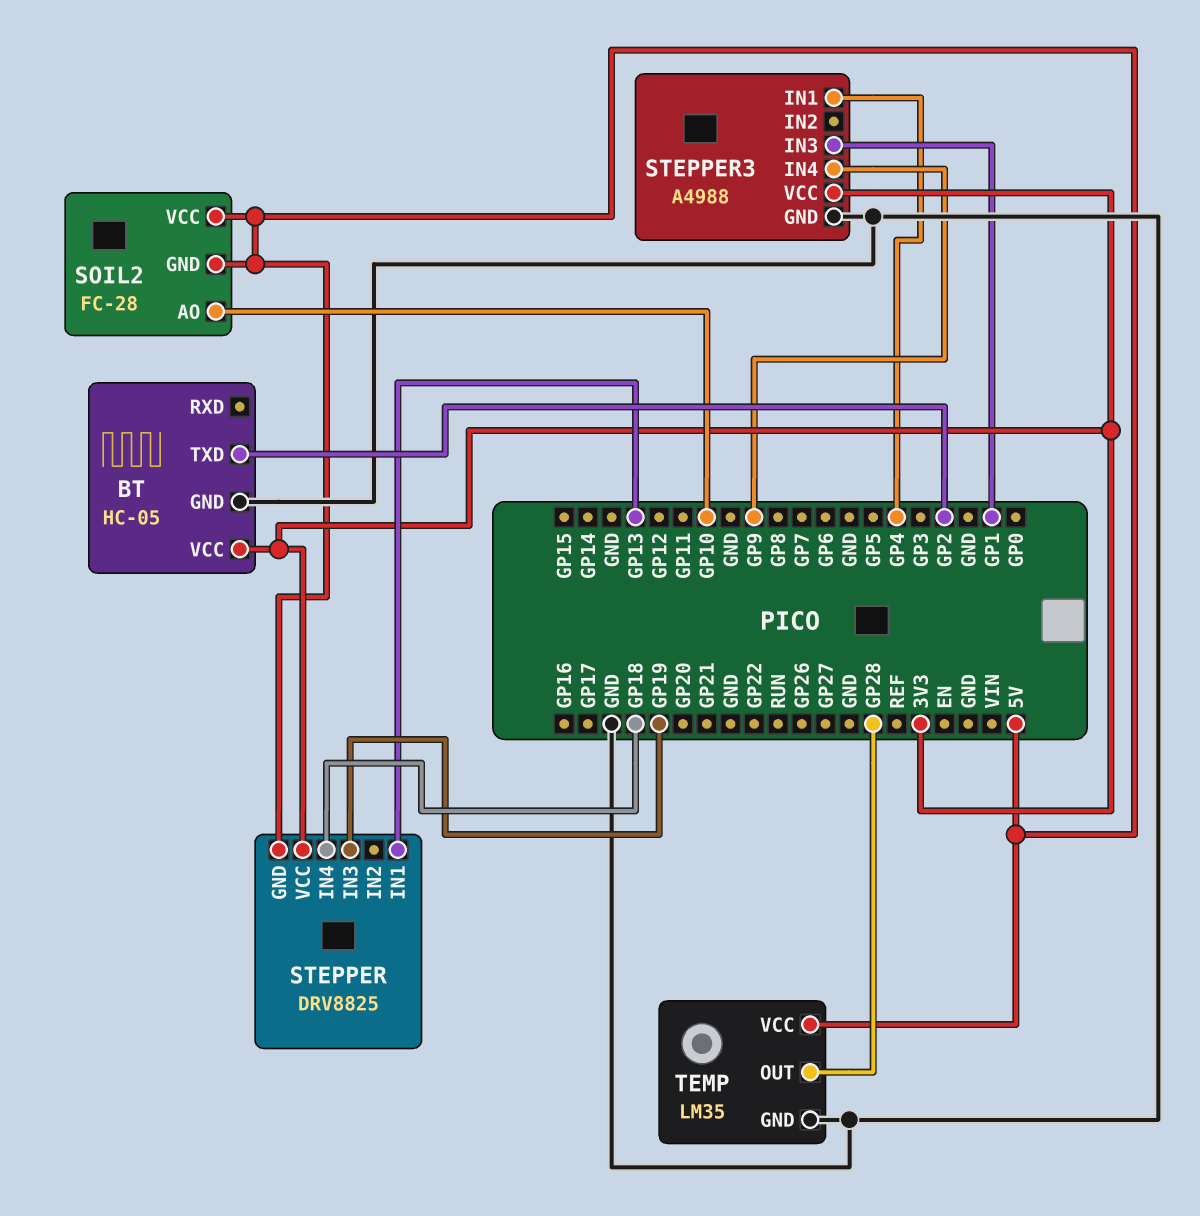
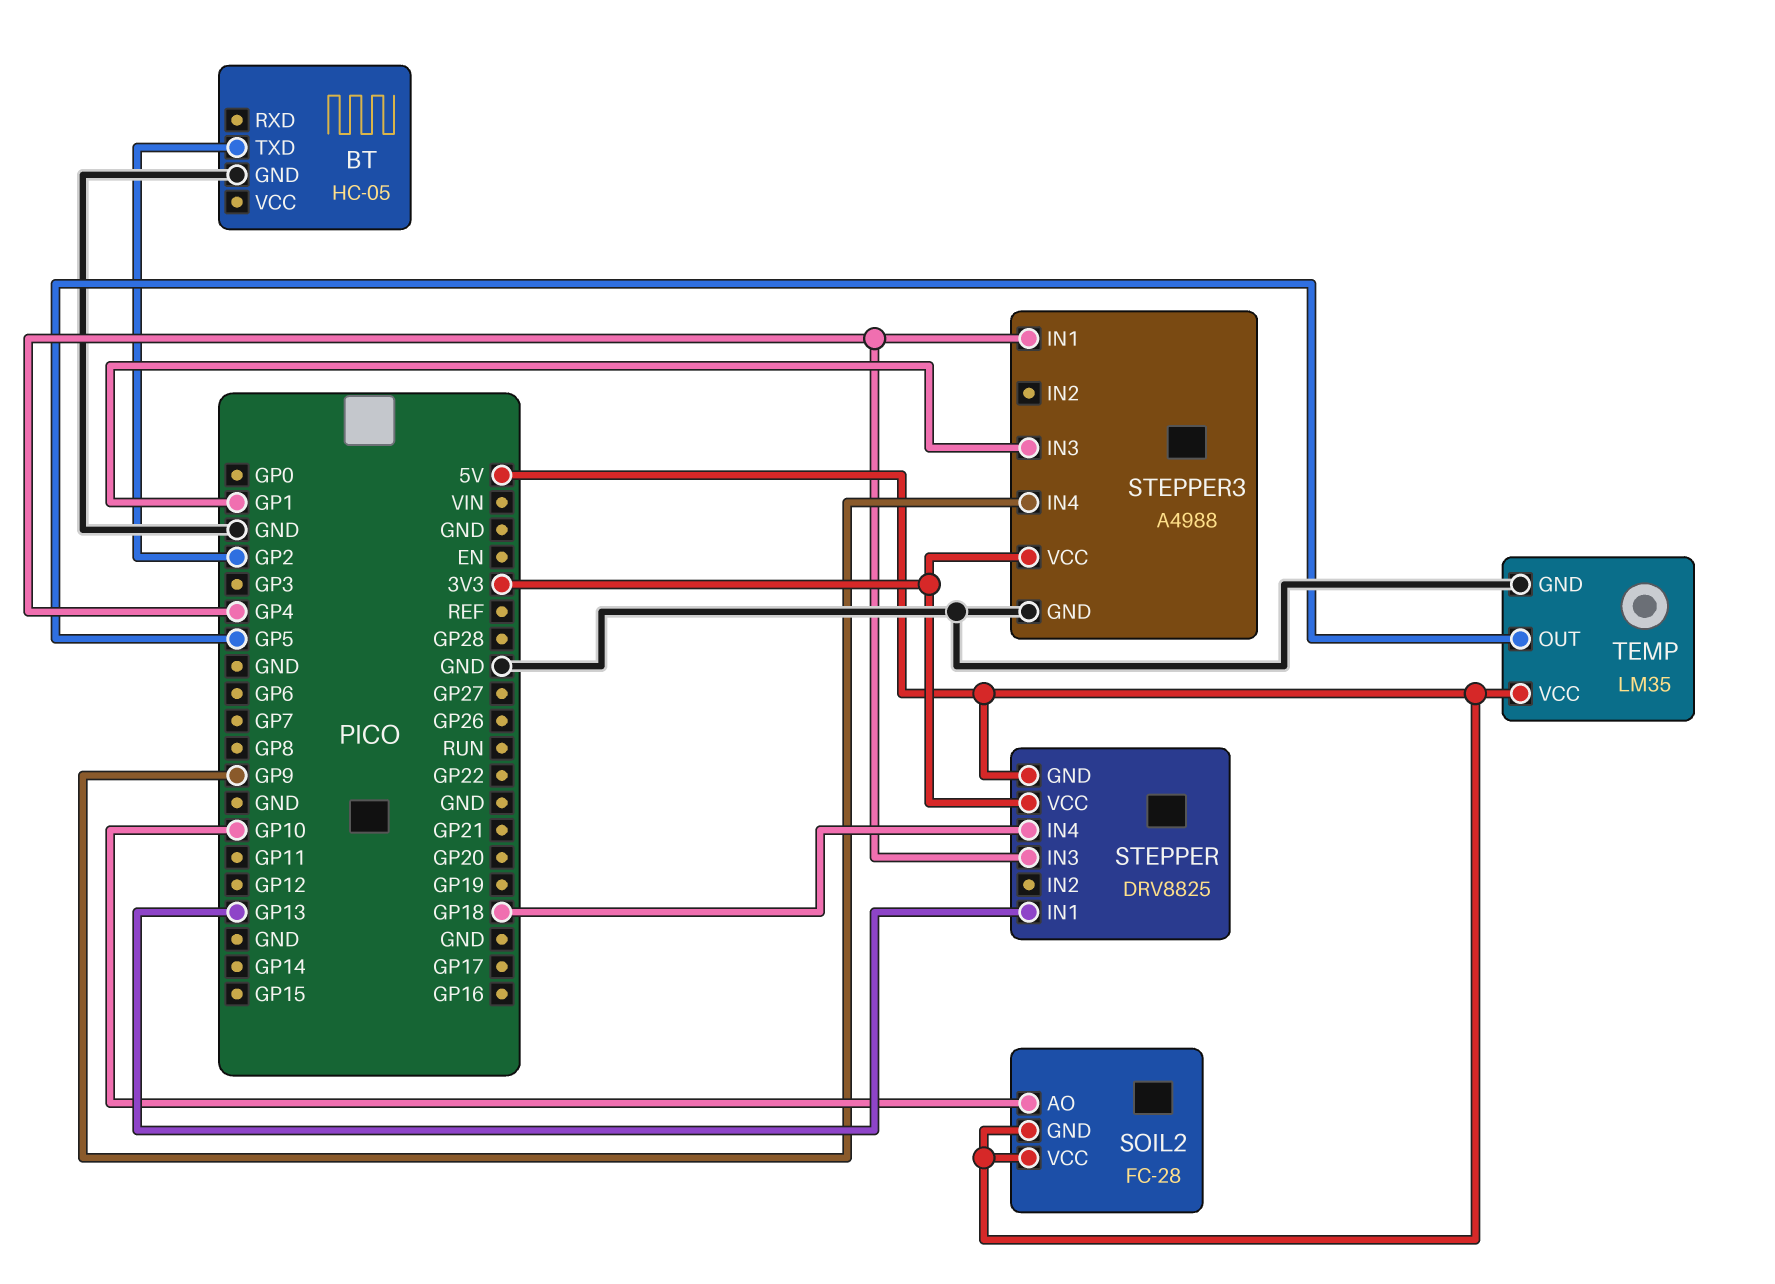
BT pin VCC: 3V3 -> none
STEPPER pin IN3: GP19 -> GP4
TEMP pin OUT: GP28 -> GP5

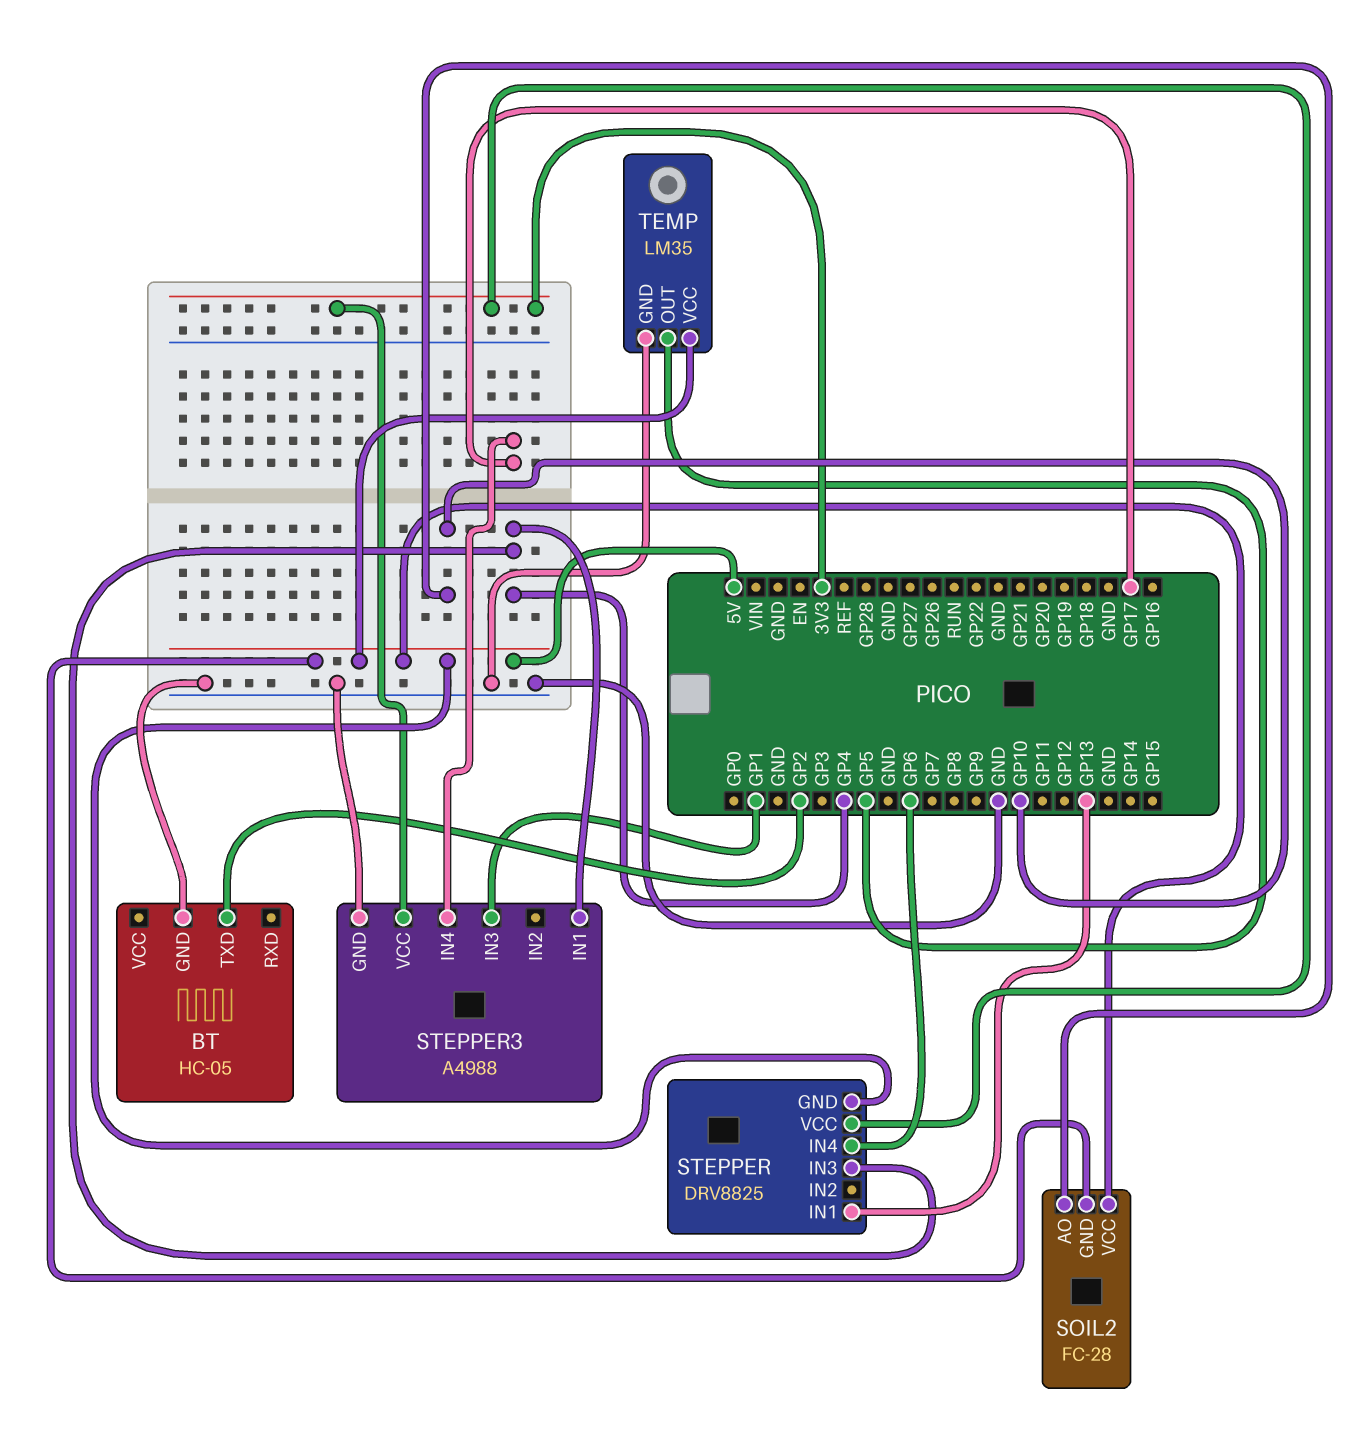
STEPPER pin IN4: GP18 -> GP6
STEPPER3 pin IN4: GP9 -> GP17

